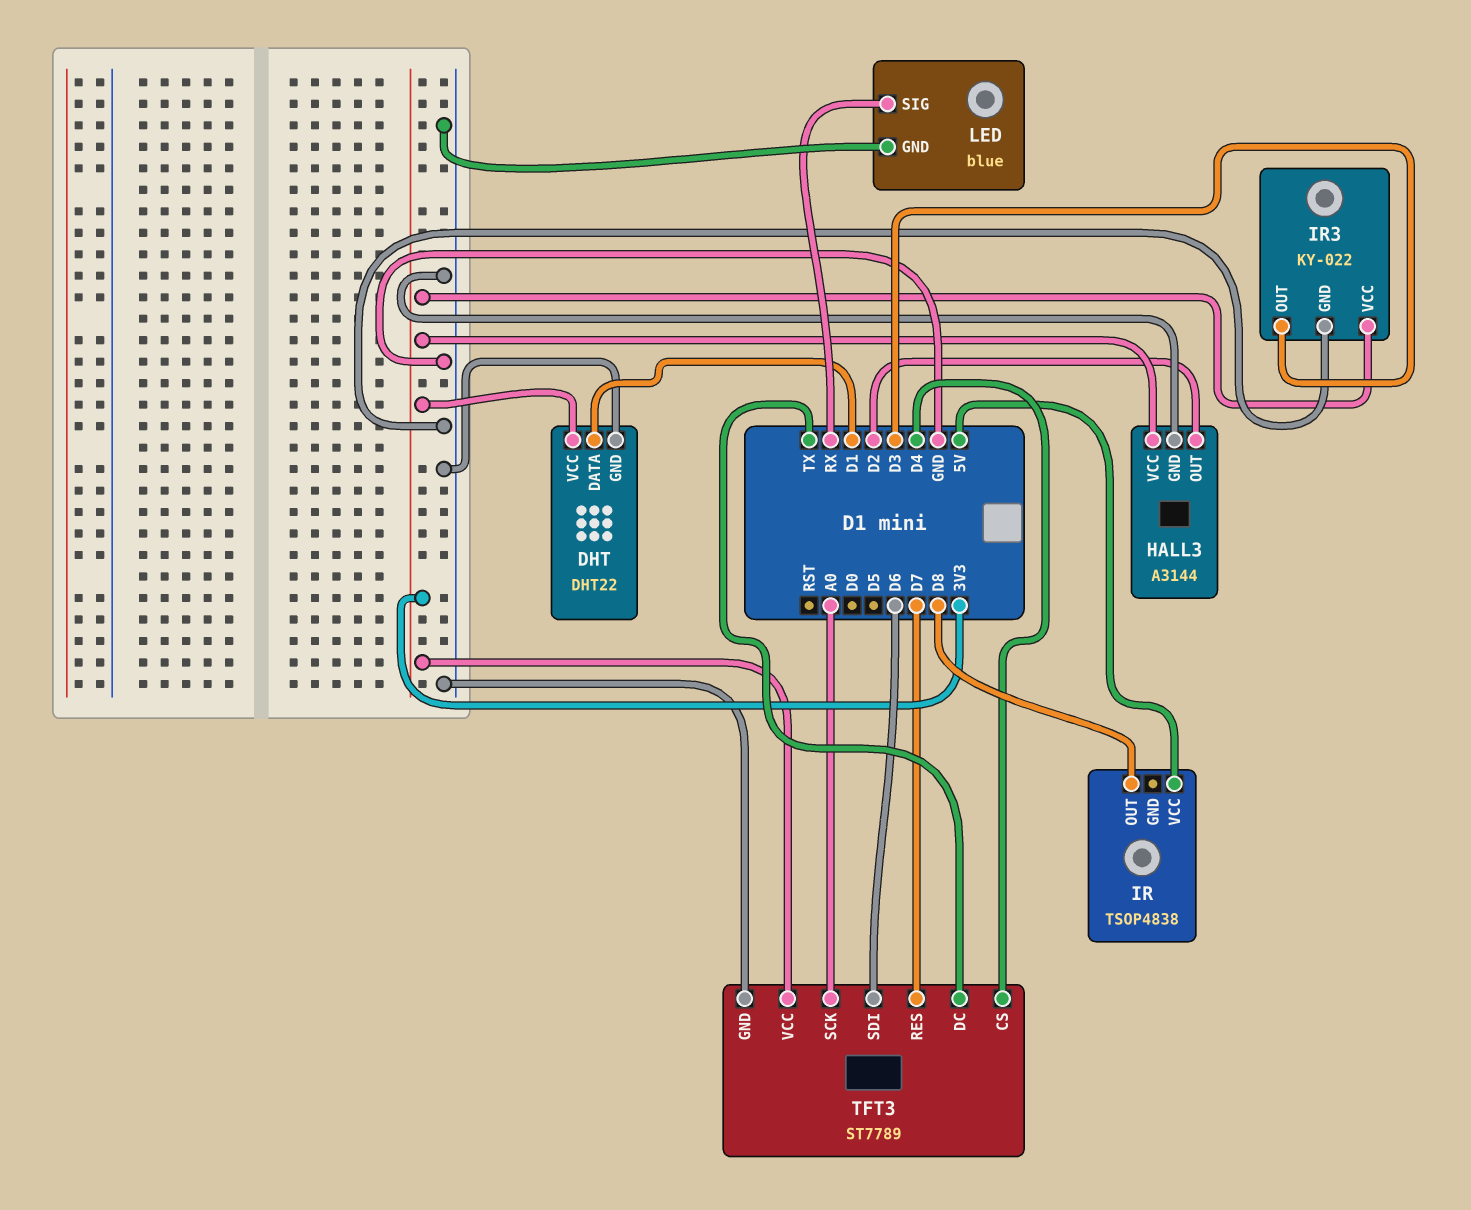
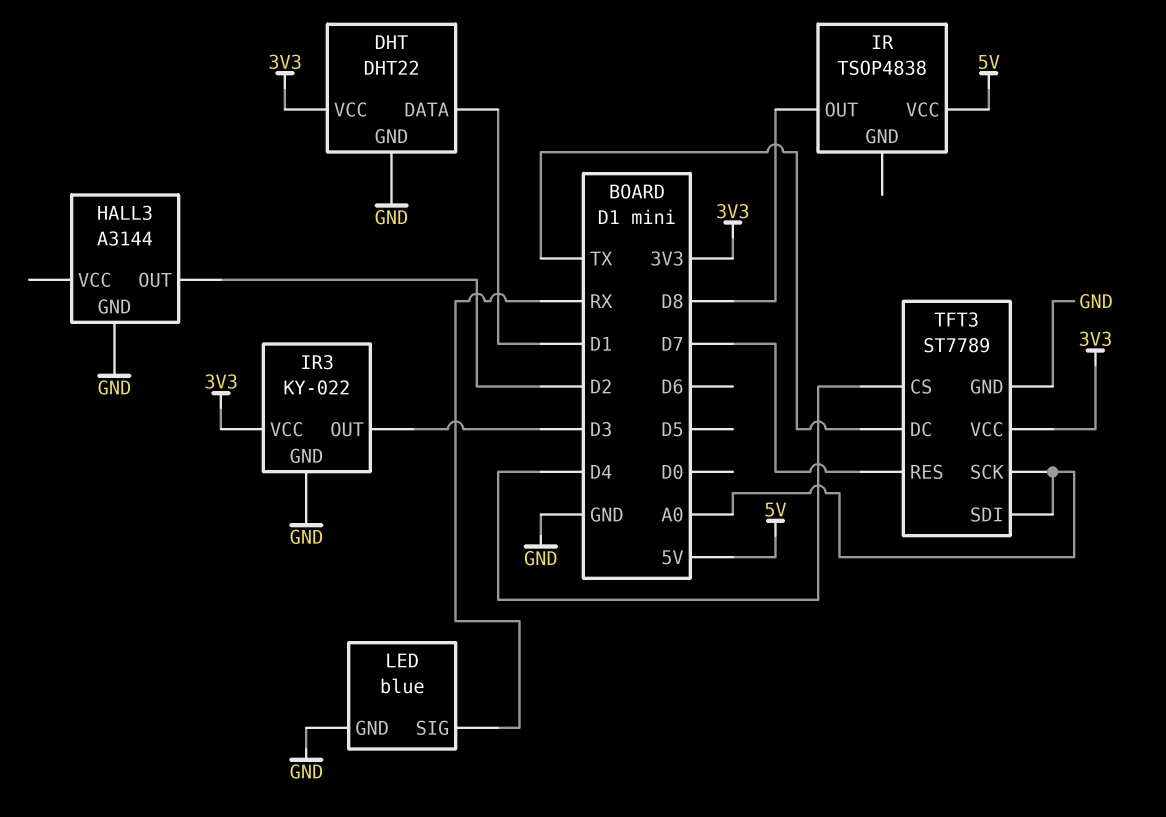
HALL3 pin VCC: 3V3 -> none
TFT3 pin SDI: D6 -> A0

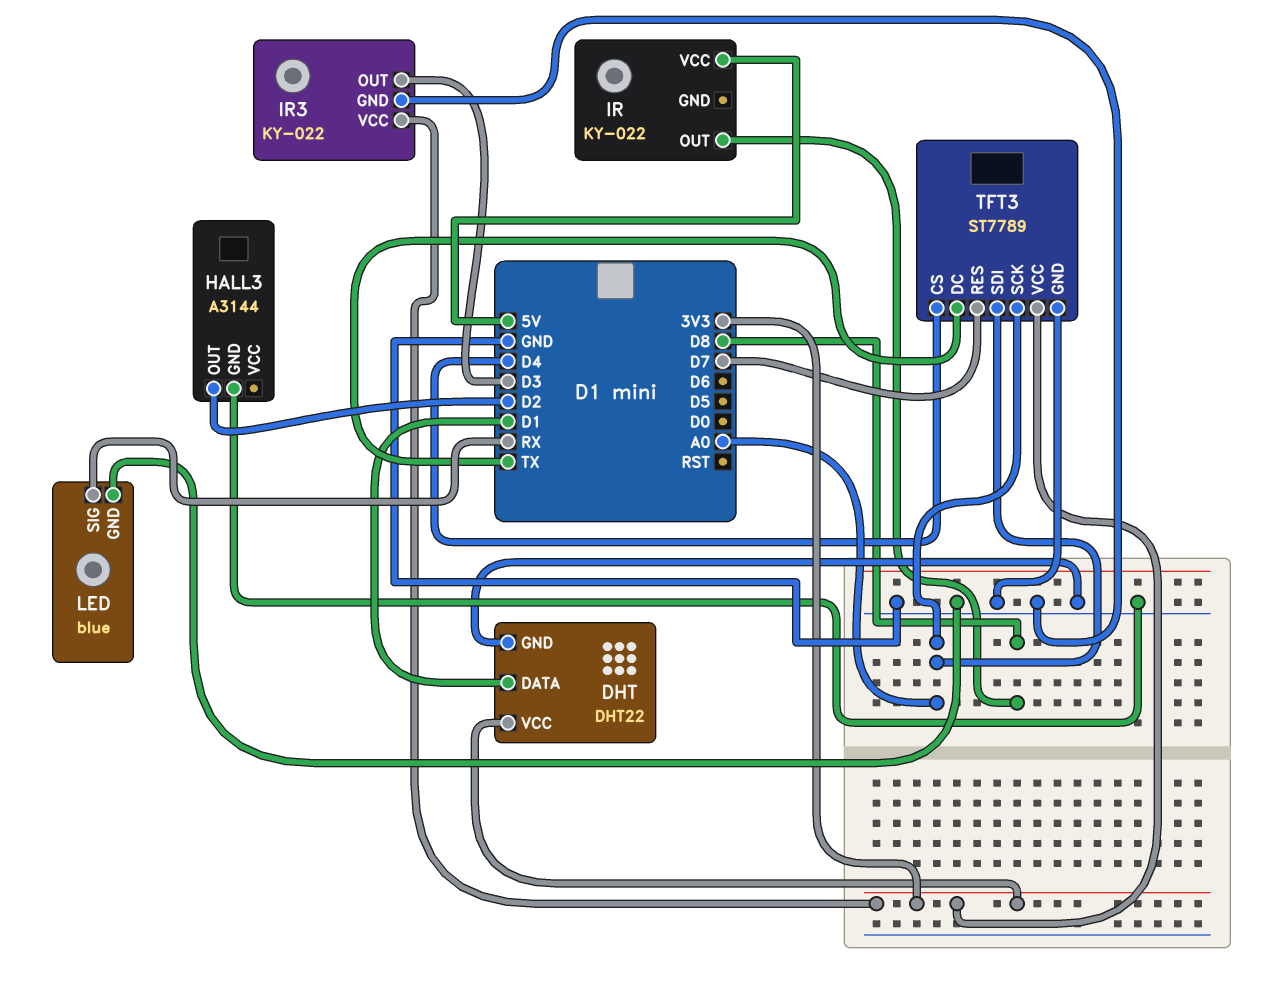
IR: TSOP4838 -> KY-022

